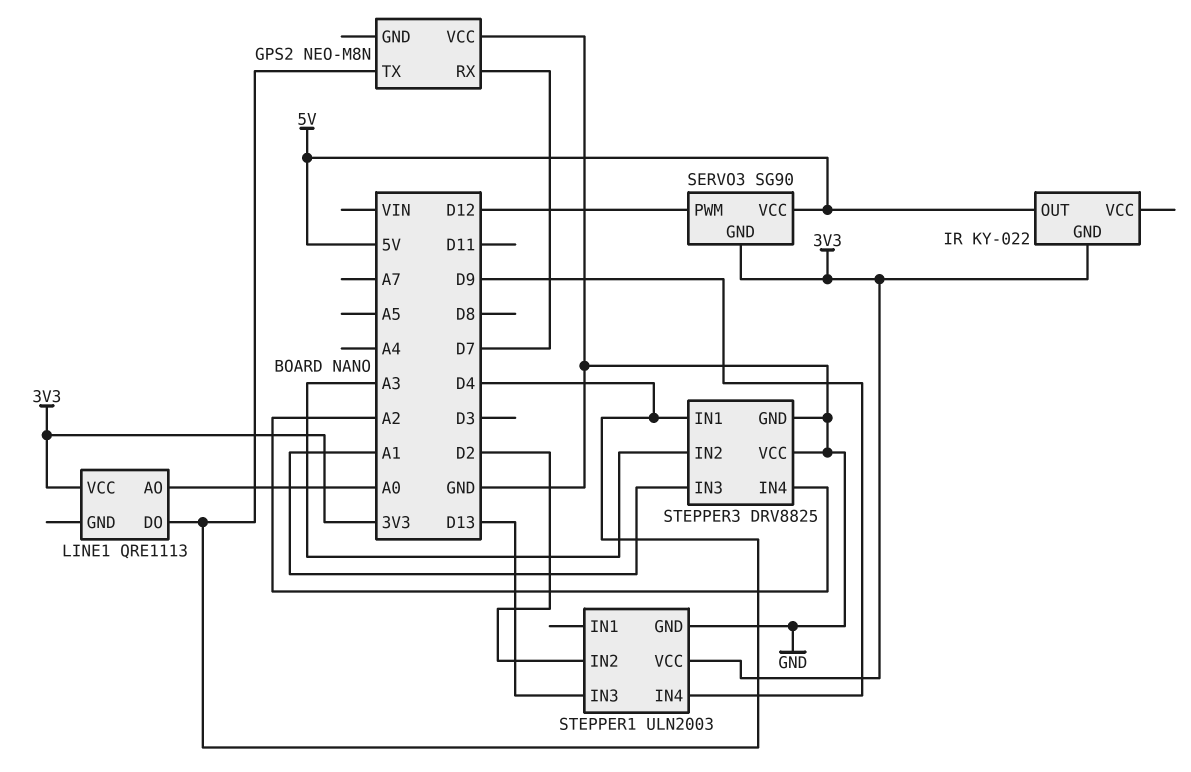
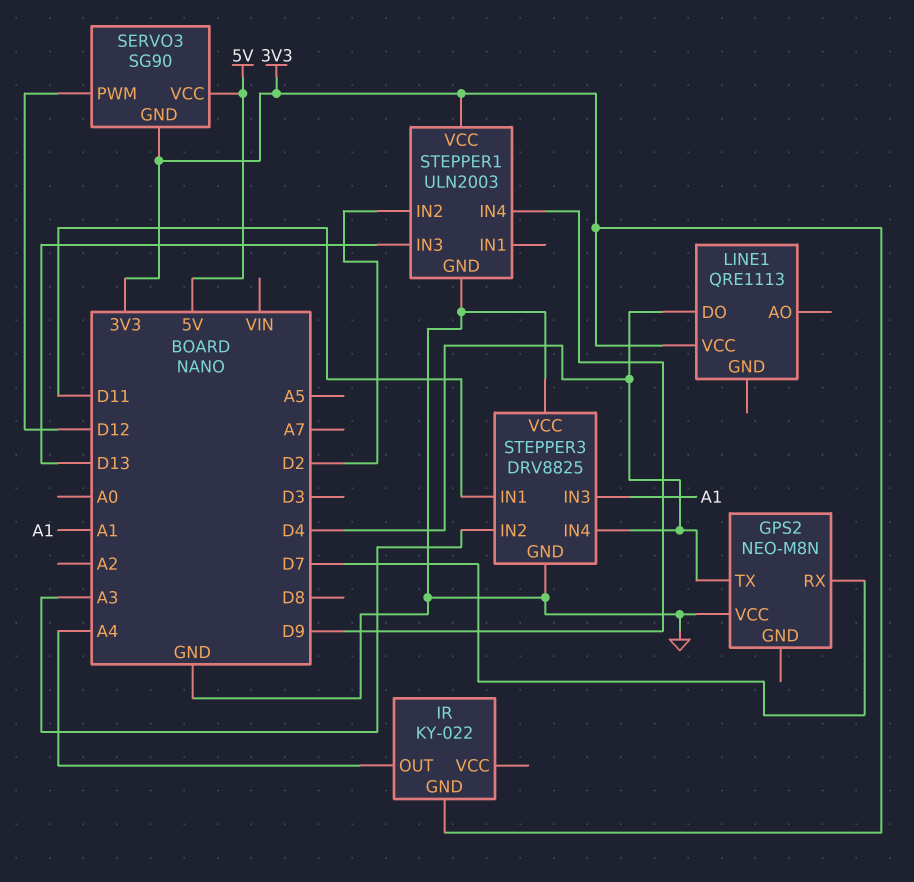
IR pin OUT: 5V -> A4
LINE1 pin AO: A0 -> none
STEPPER3 pin IN1: D4 -> D11
STEPPER3 pin IN4: A2 -> D4

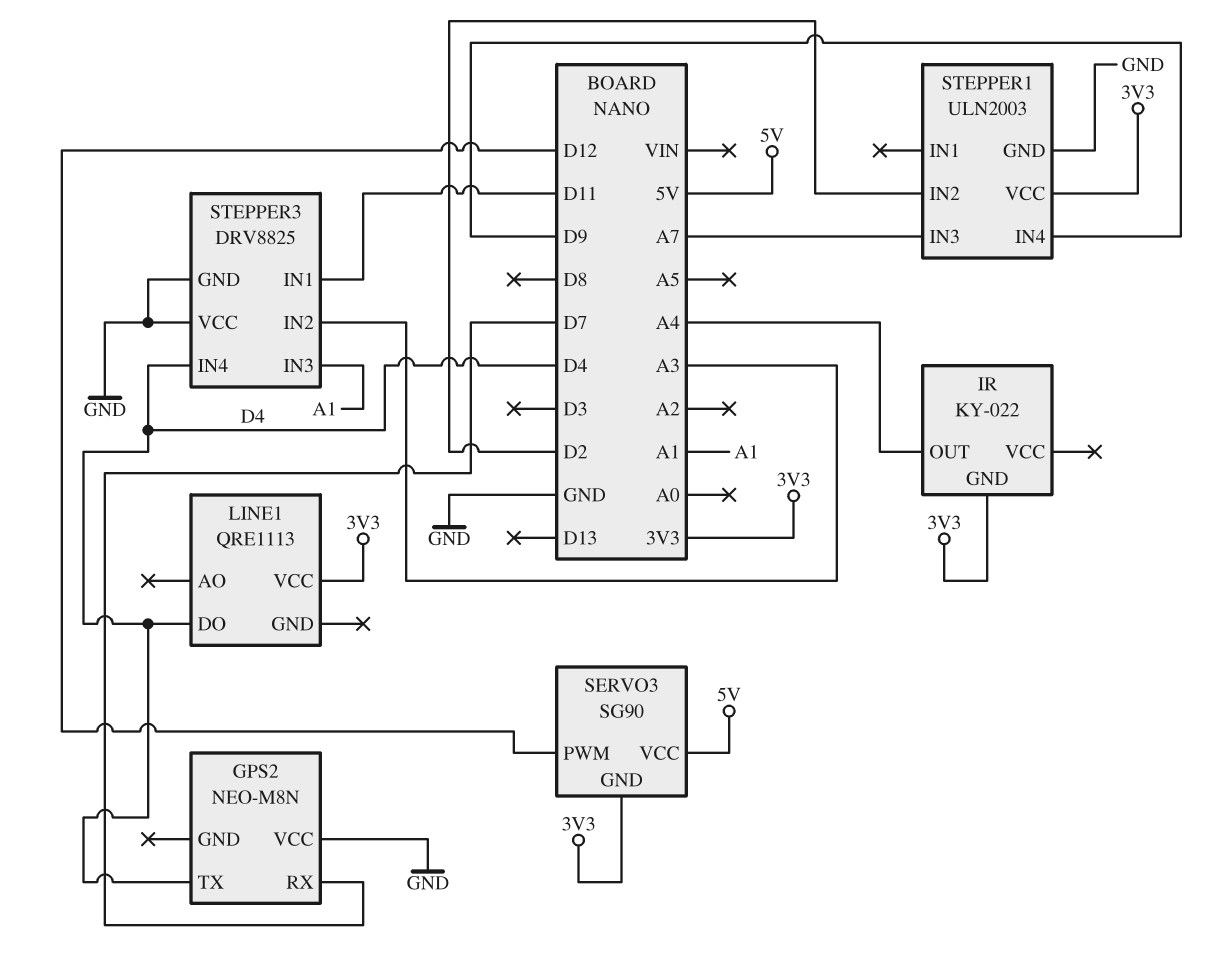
STEPPER1 pin IN3: D13 -> A7

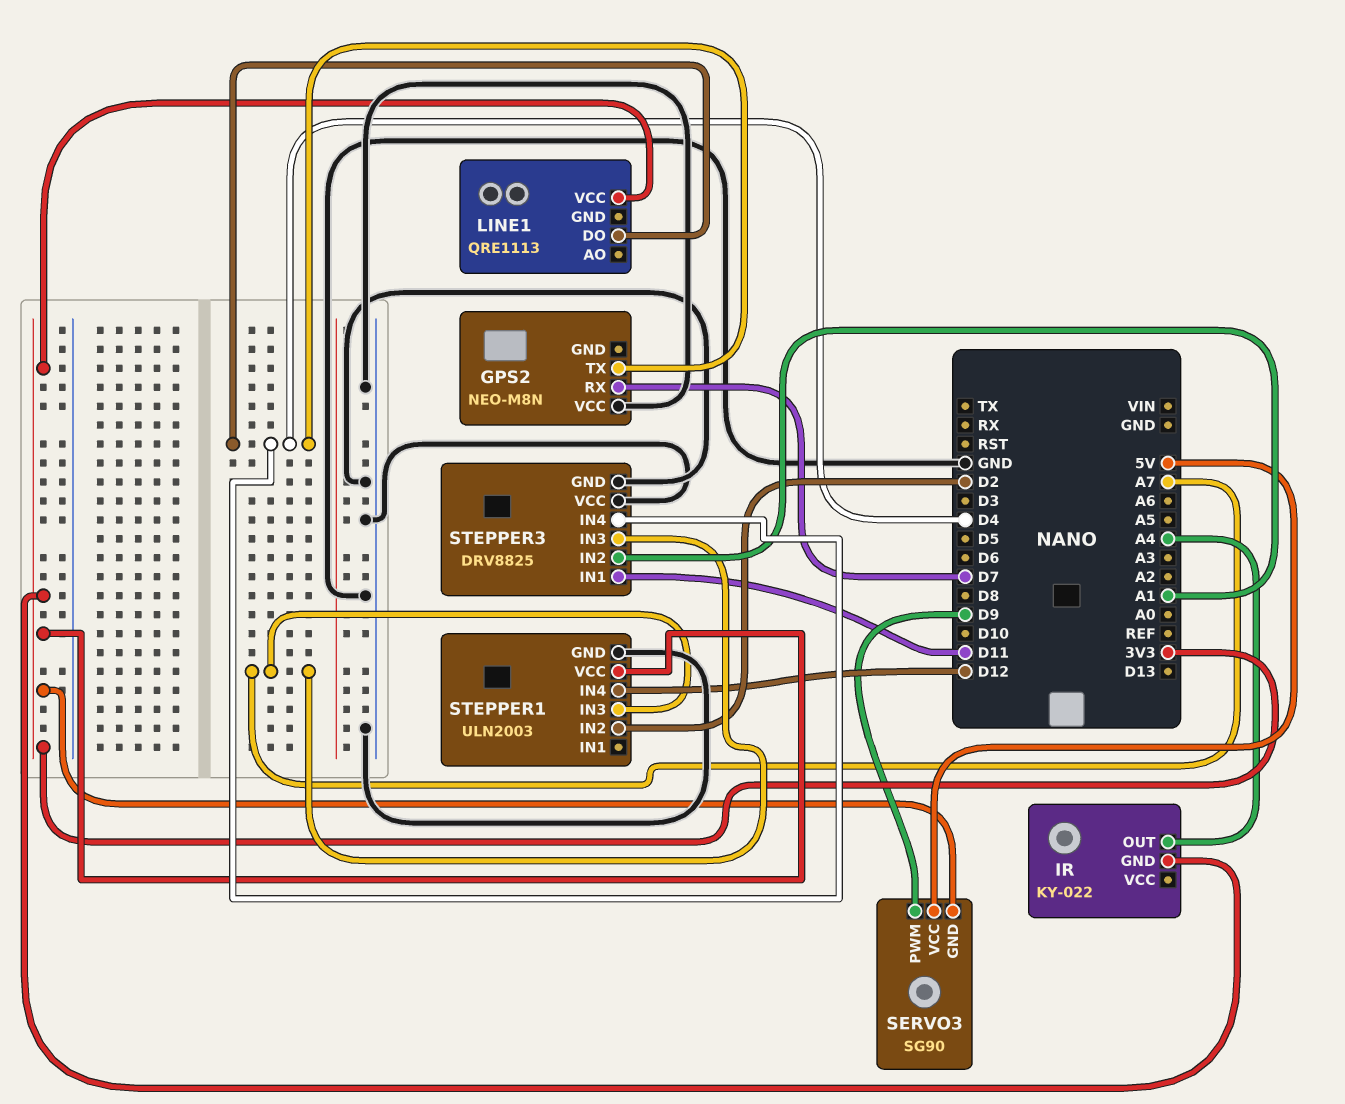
SERVO3 pin PWM: D12 -> D9
STEPPER1 pin IN4: D9 -> D12
STEPPER3 pin IN2: A3 -> A1
STEPPER3 pin IN3: A1 -> A7

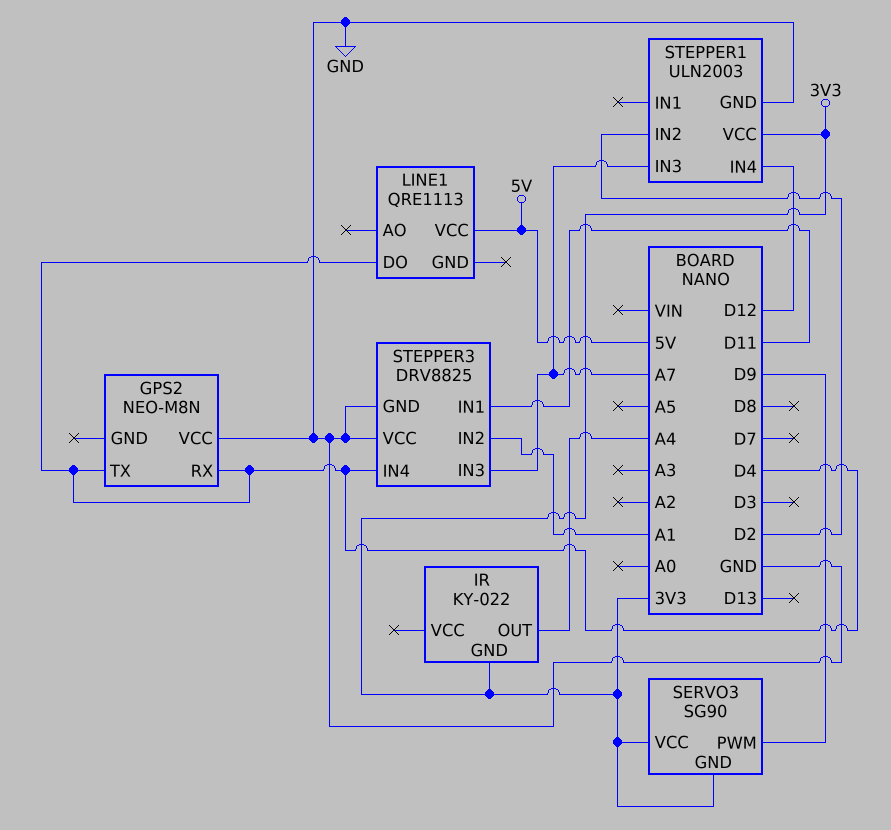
GPS2 pin RX: D7 -> D4
LINE1 pin VCC: 3V3 -> 5V
SERVO3 pin VCC: 5V -> 3V3

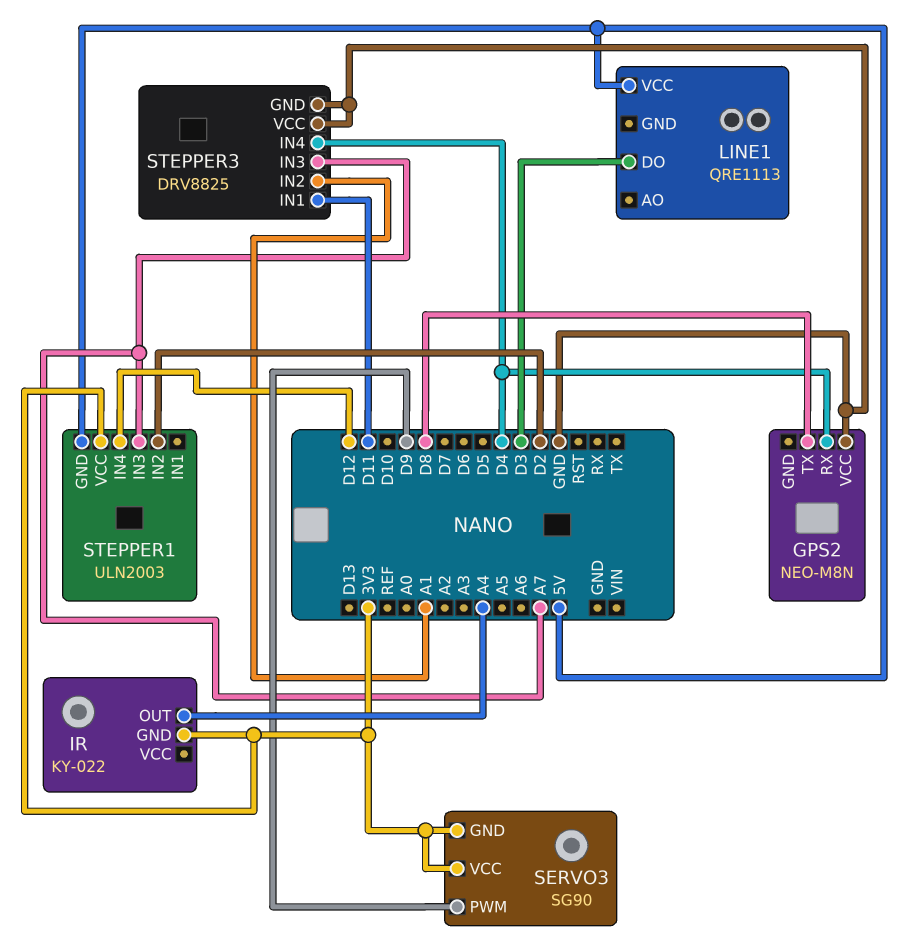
GPS2 pin TX: D4 -> D8
LINE1 pin DO: D4 -> D3
STEPPER1 pin GND: GND -> 5V

